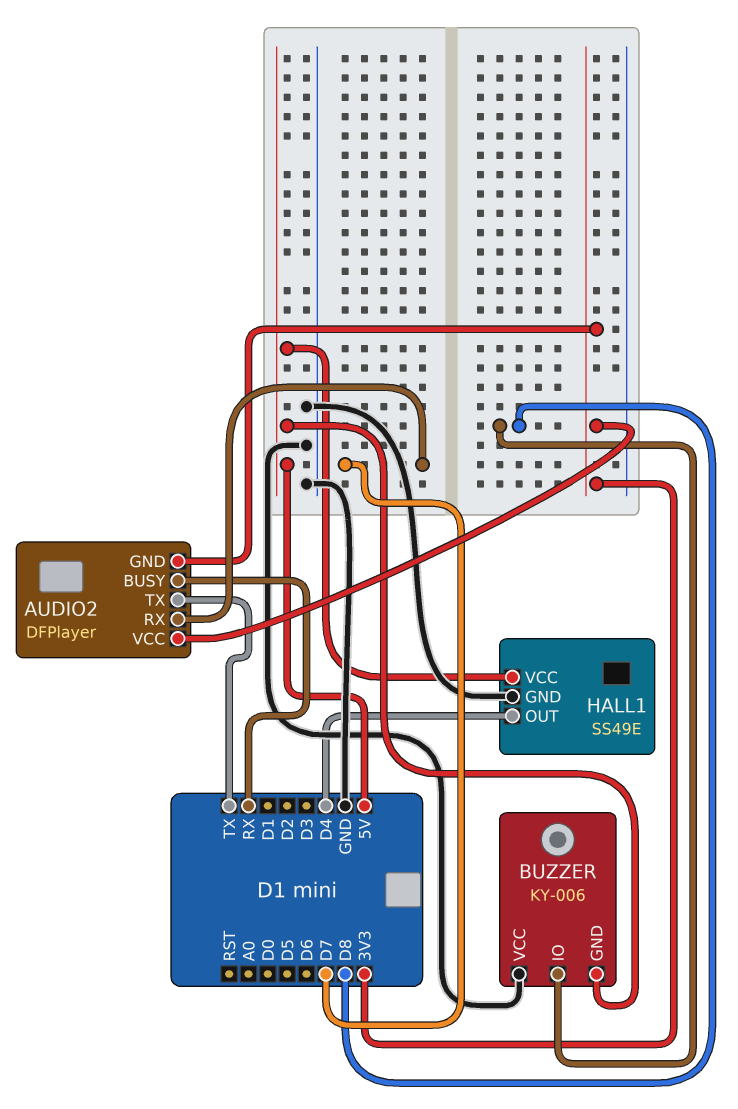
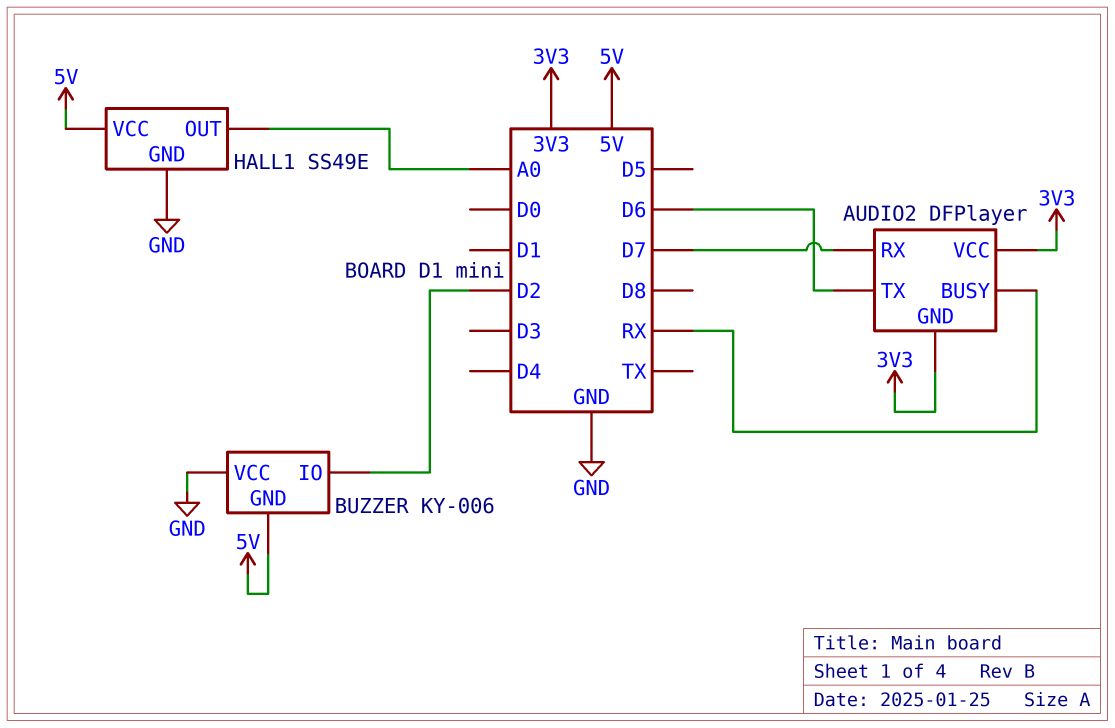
AUDIO2 pin TX: TX -> D6
BUZZER pin IO: D8 -> D2
HALL1 pin OUT: D4 -> A0

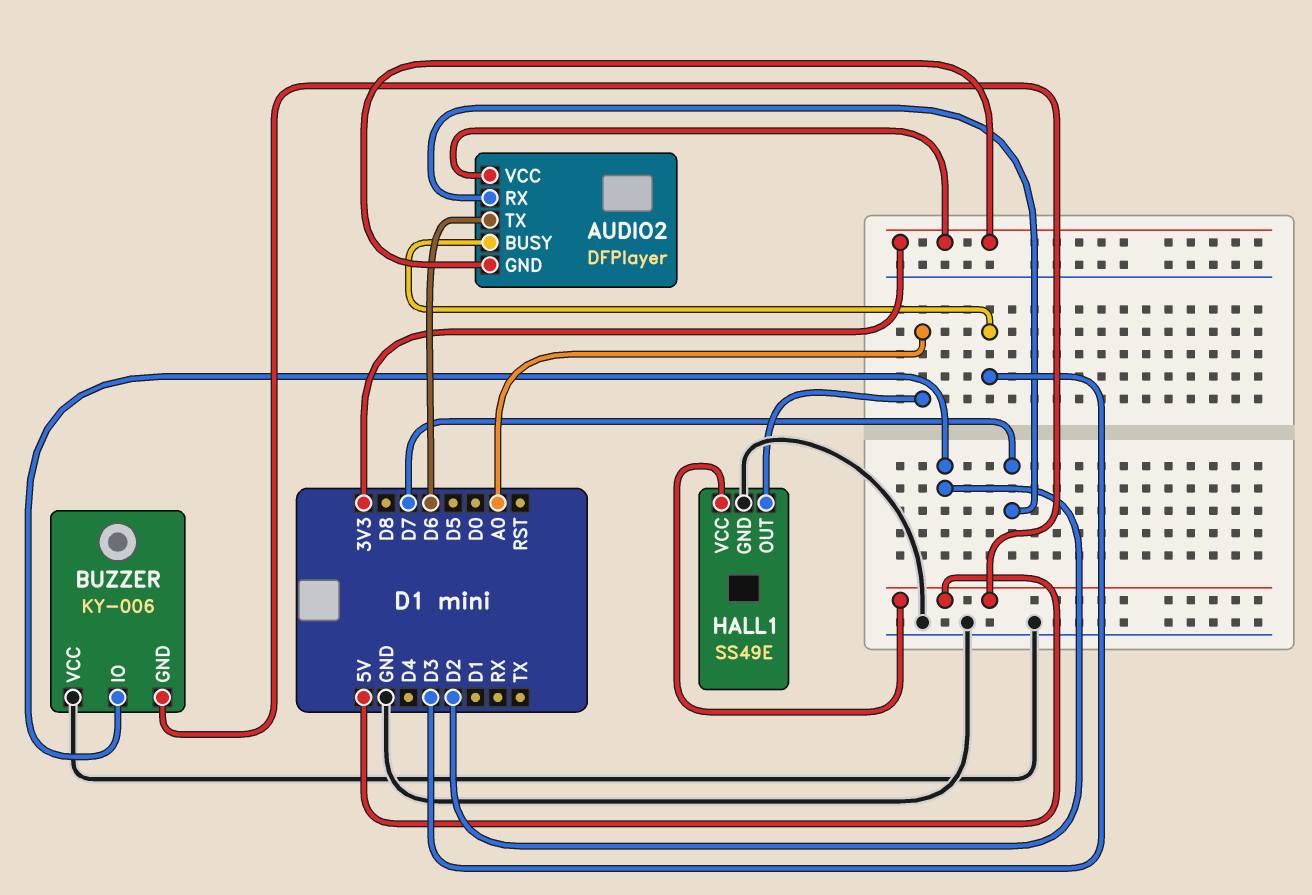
AUDIO2 pin BUSY: RX -> D3

